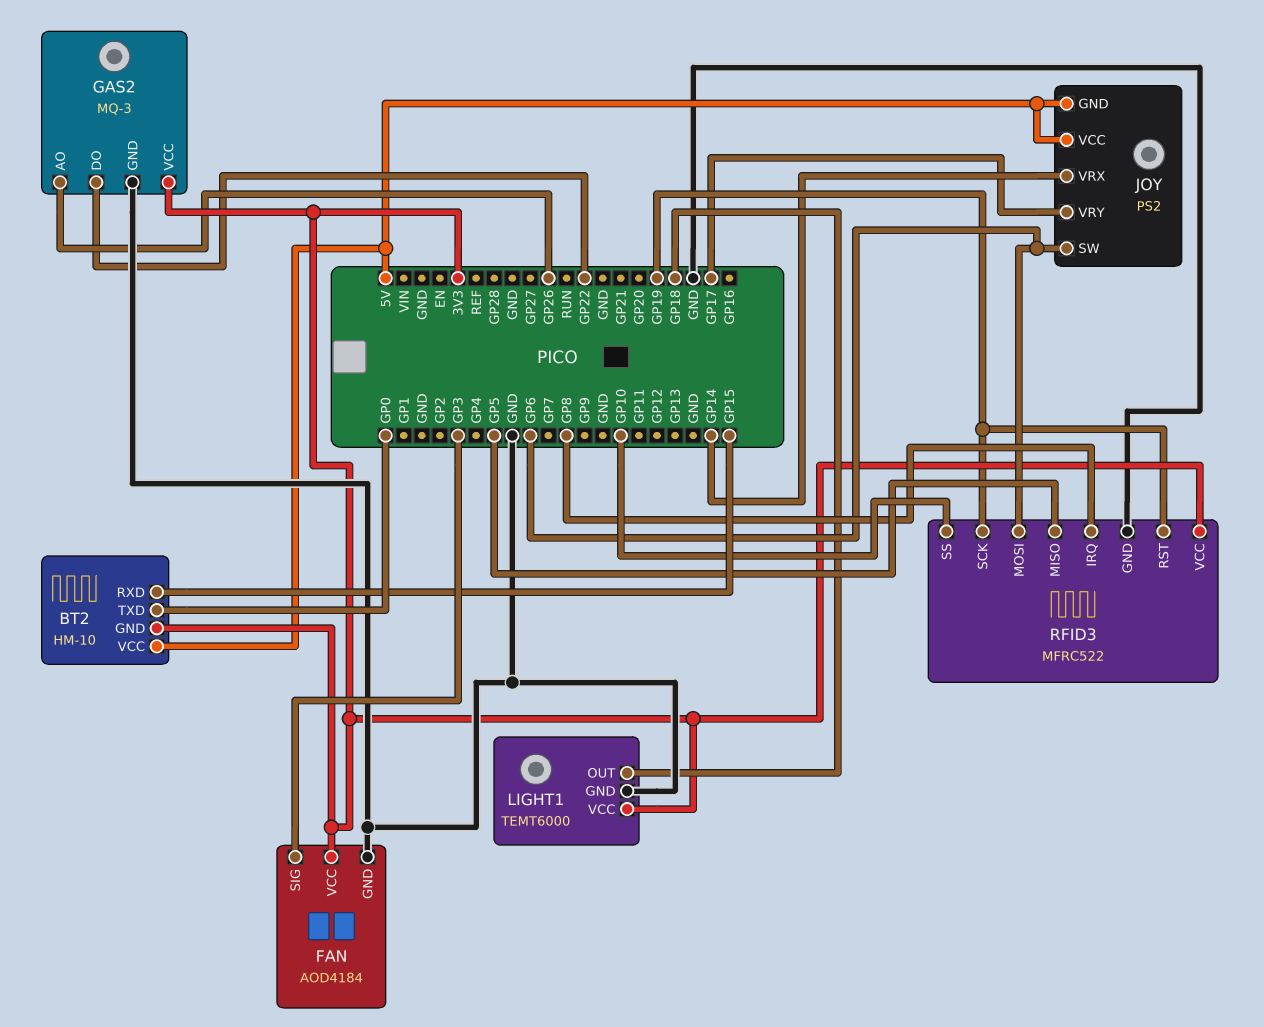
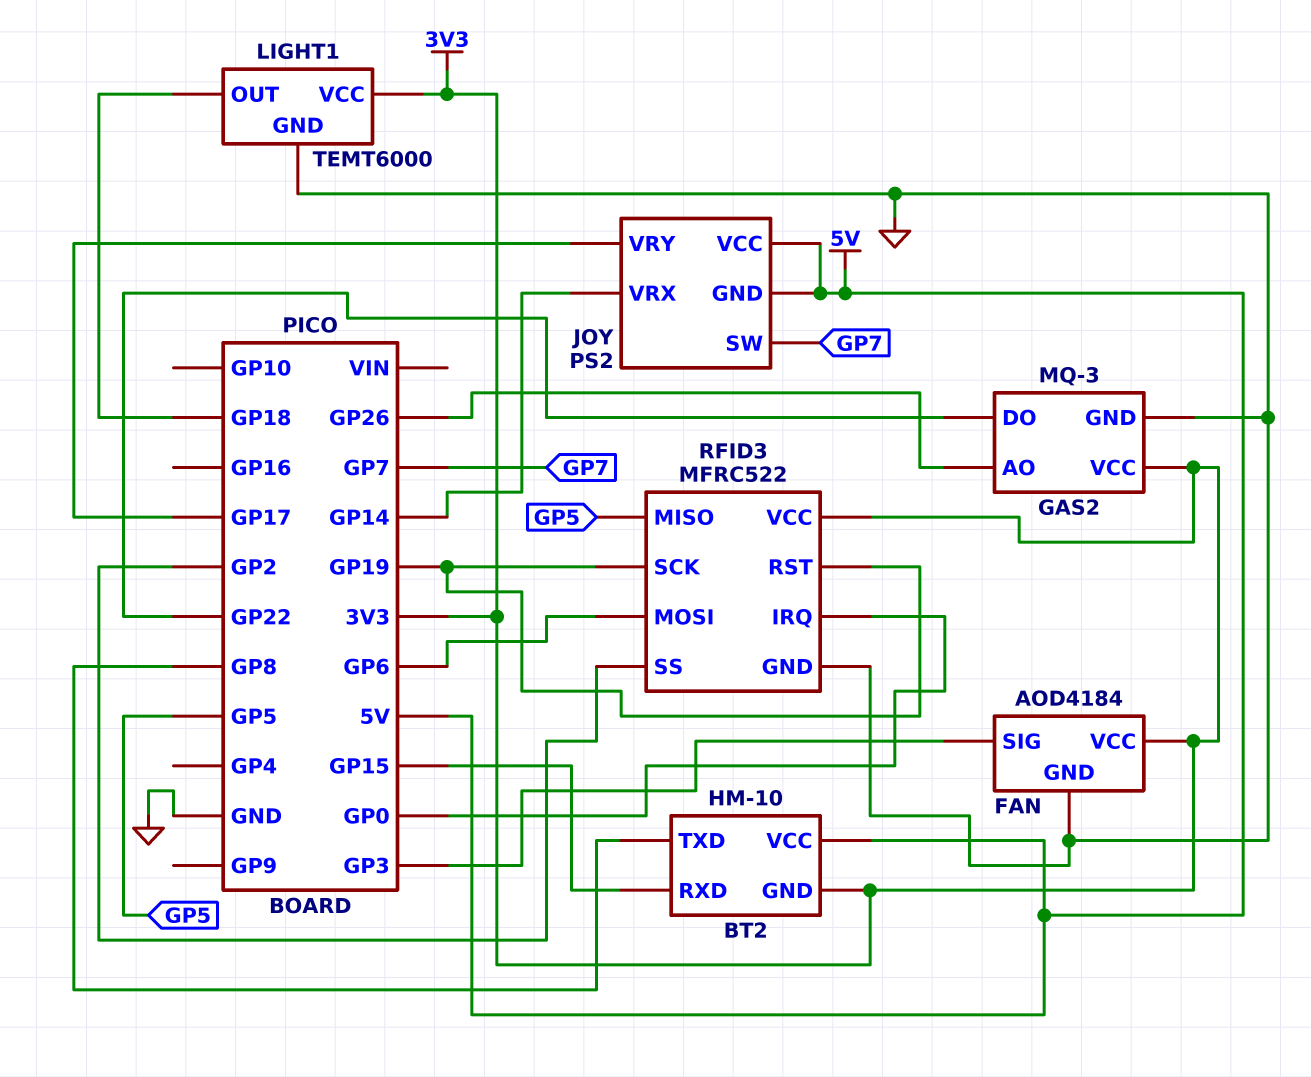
BT2 pin TXD: GP0 -> GP8
JOY pin SW: GP6 -> GP7
RFID3 pin IRQ: GP8 -> GP0
RFID3 pin SS: GP10 -> GP2

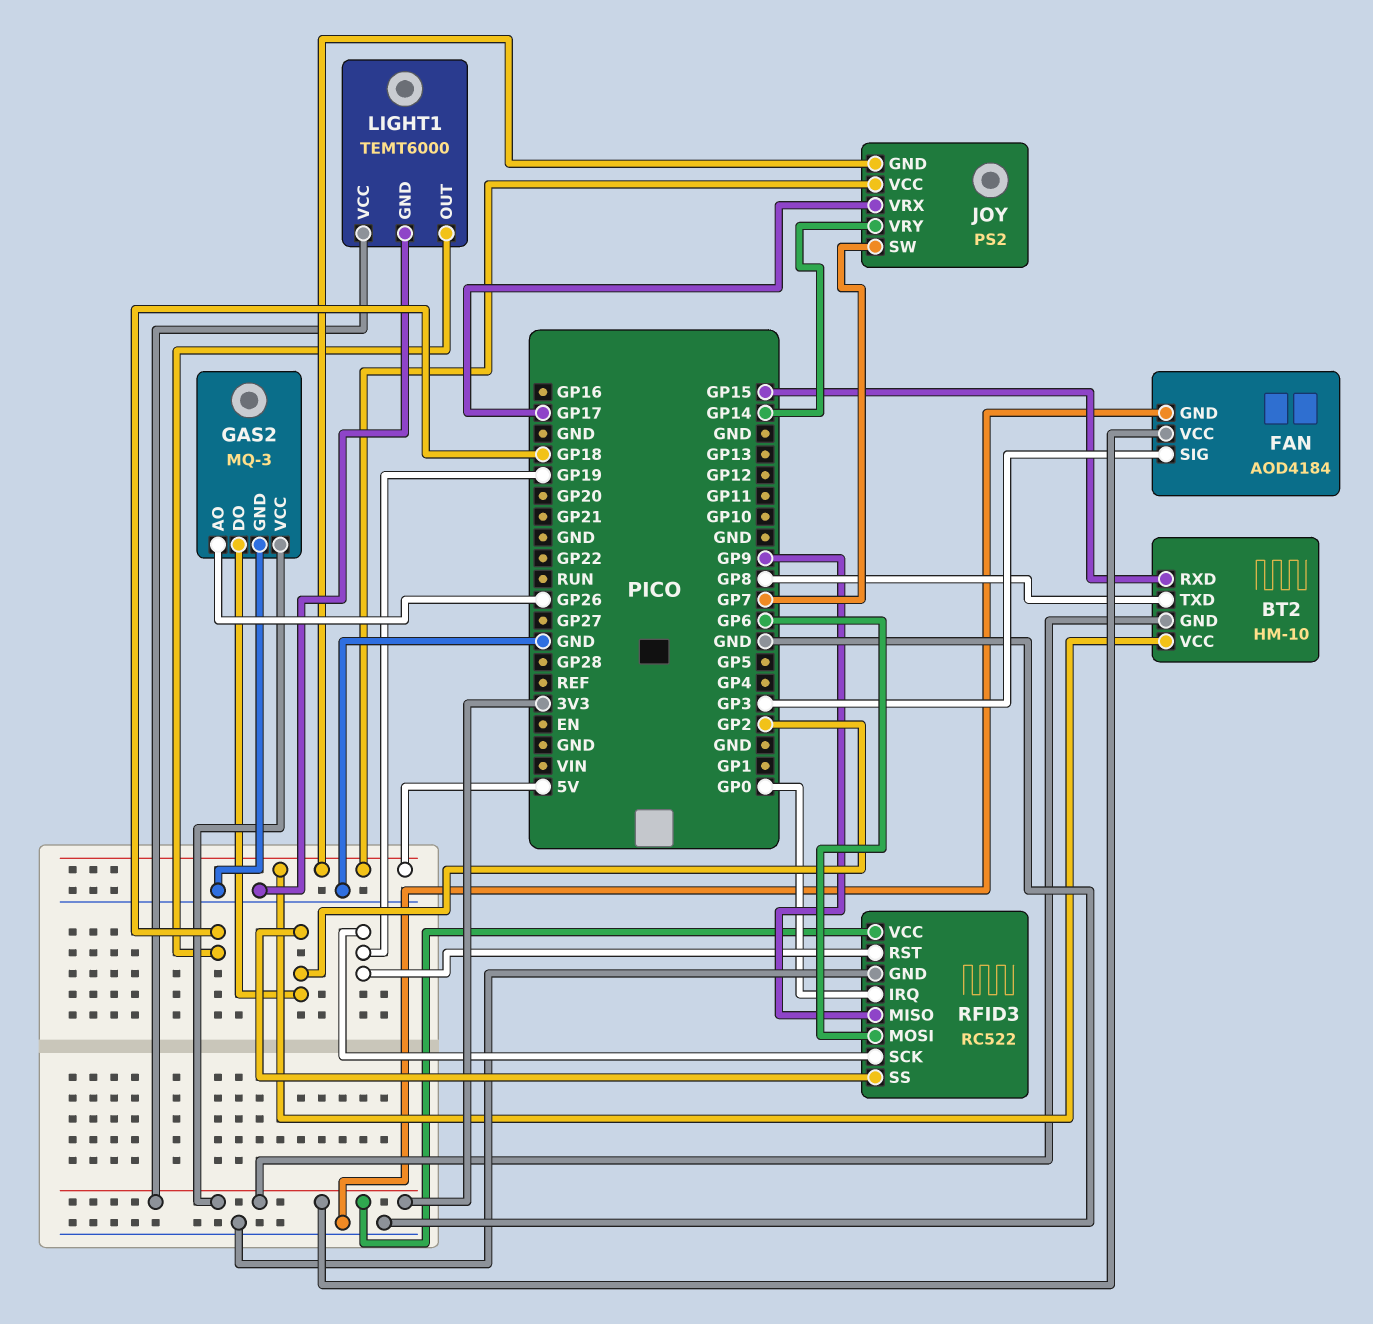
GAS2 pin DO: GP22 -> GP2
JOY pin VRX: GP14 -> GP17
JOY pin VRY: GP17 -> GP14
RFID3: MFRC522 -> RC522
RFID3 pin MISO: GP5 -> GP9

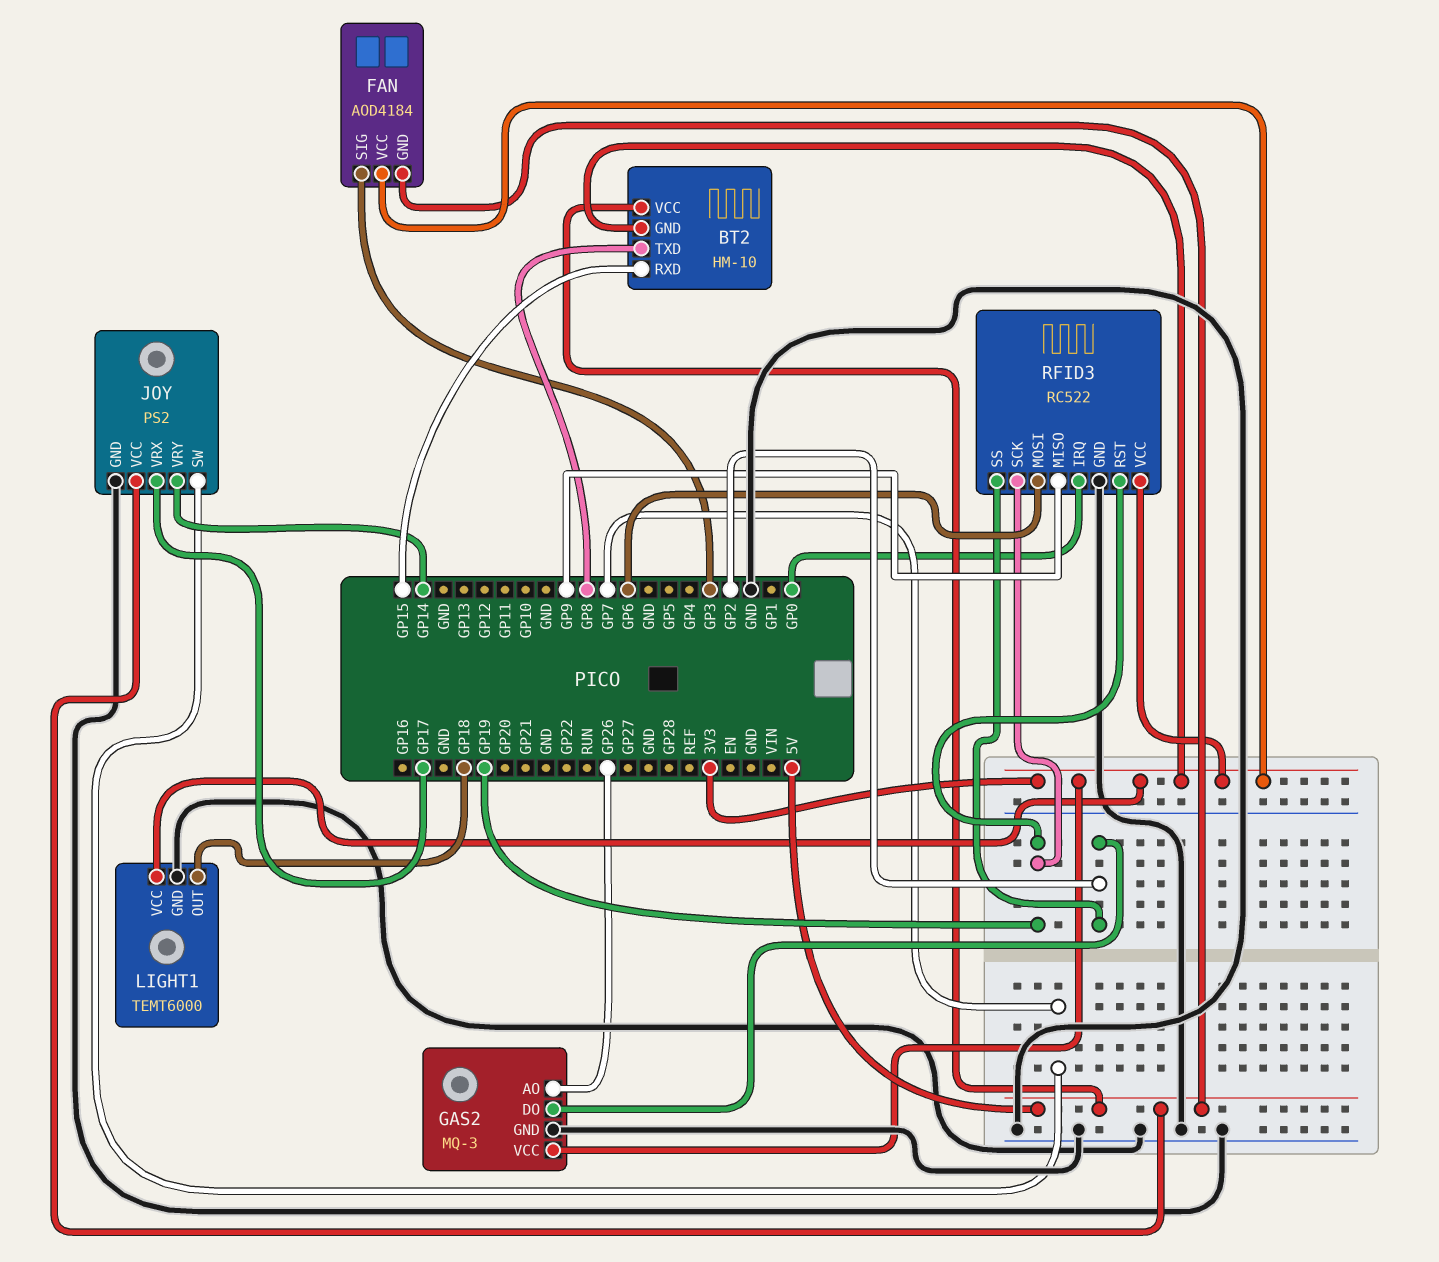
FAN pin GND: GND -> 5V
JOY pin GND: 5V -> GND

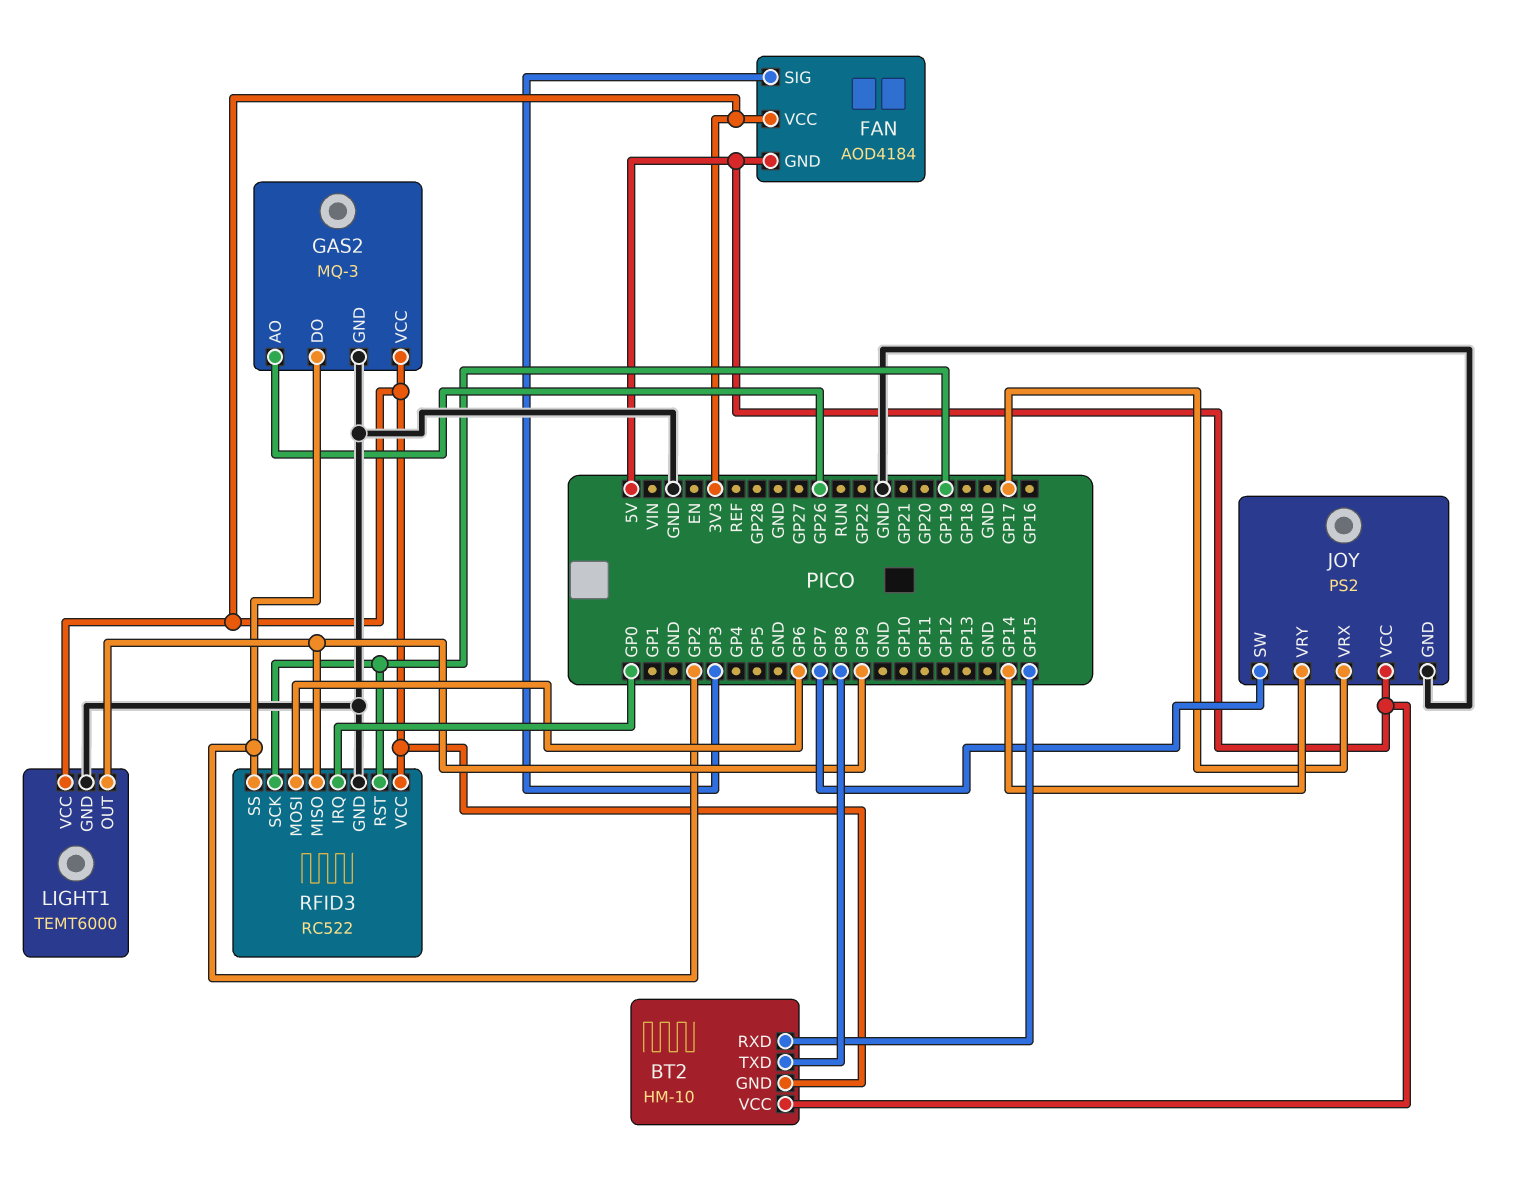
LIGHT1 pin OUT: GP18 -> GP9

